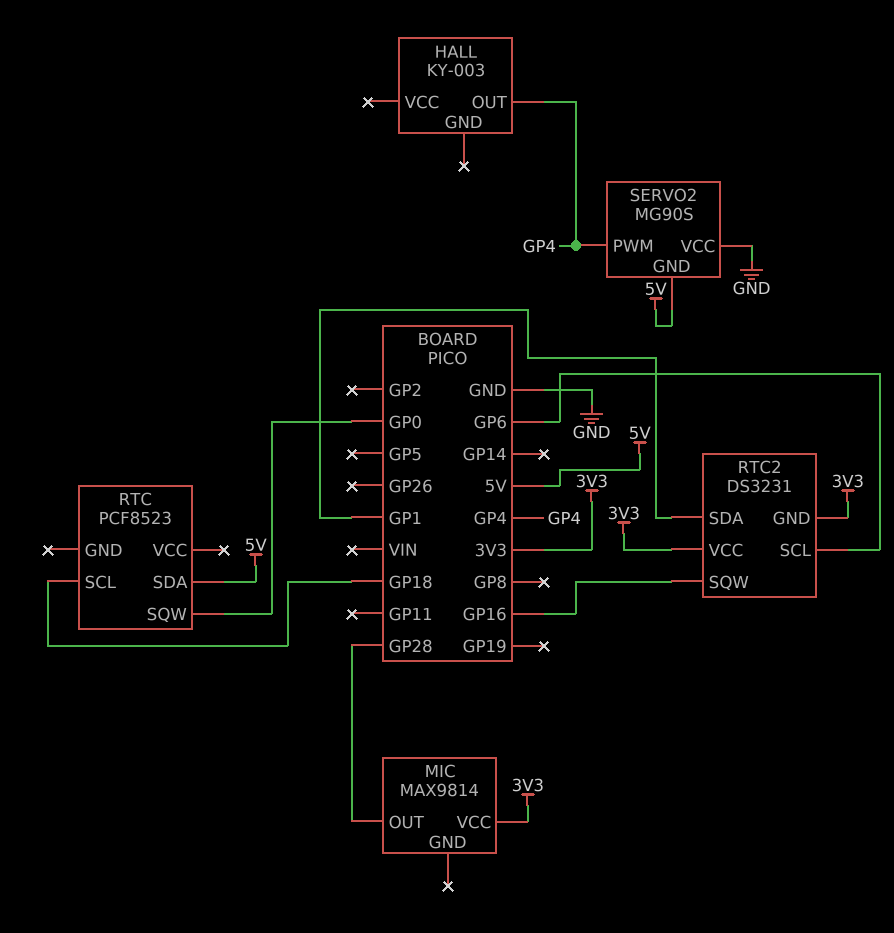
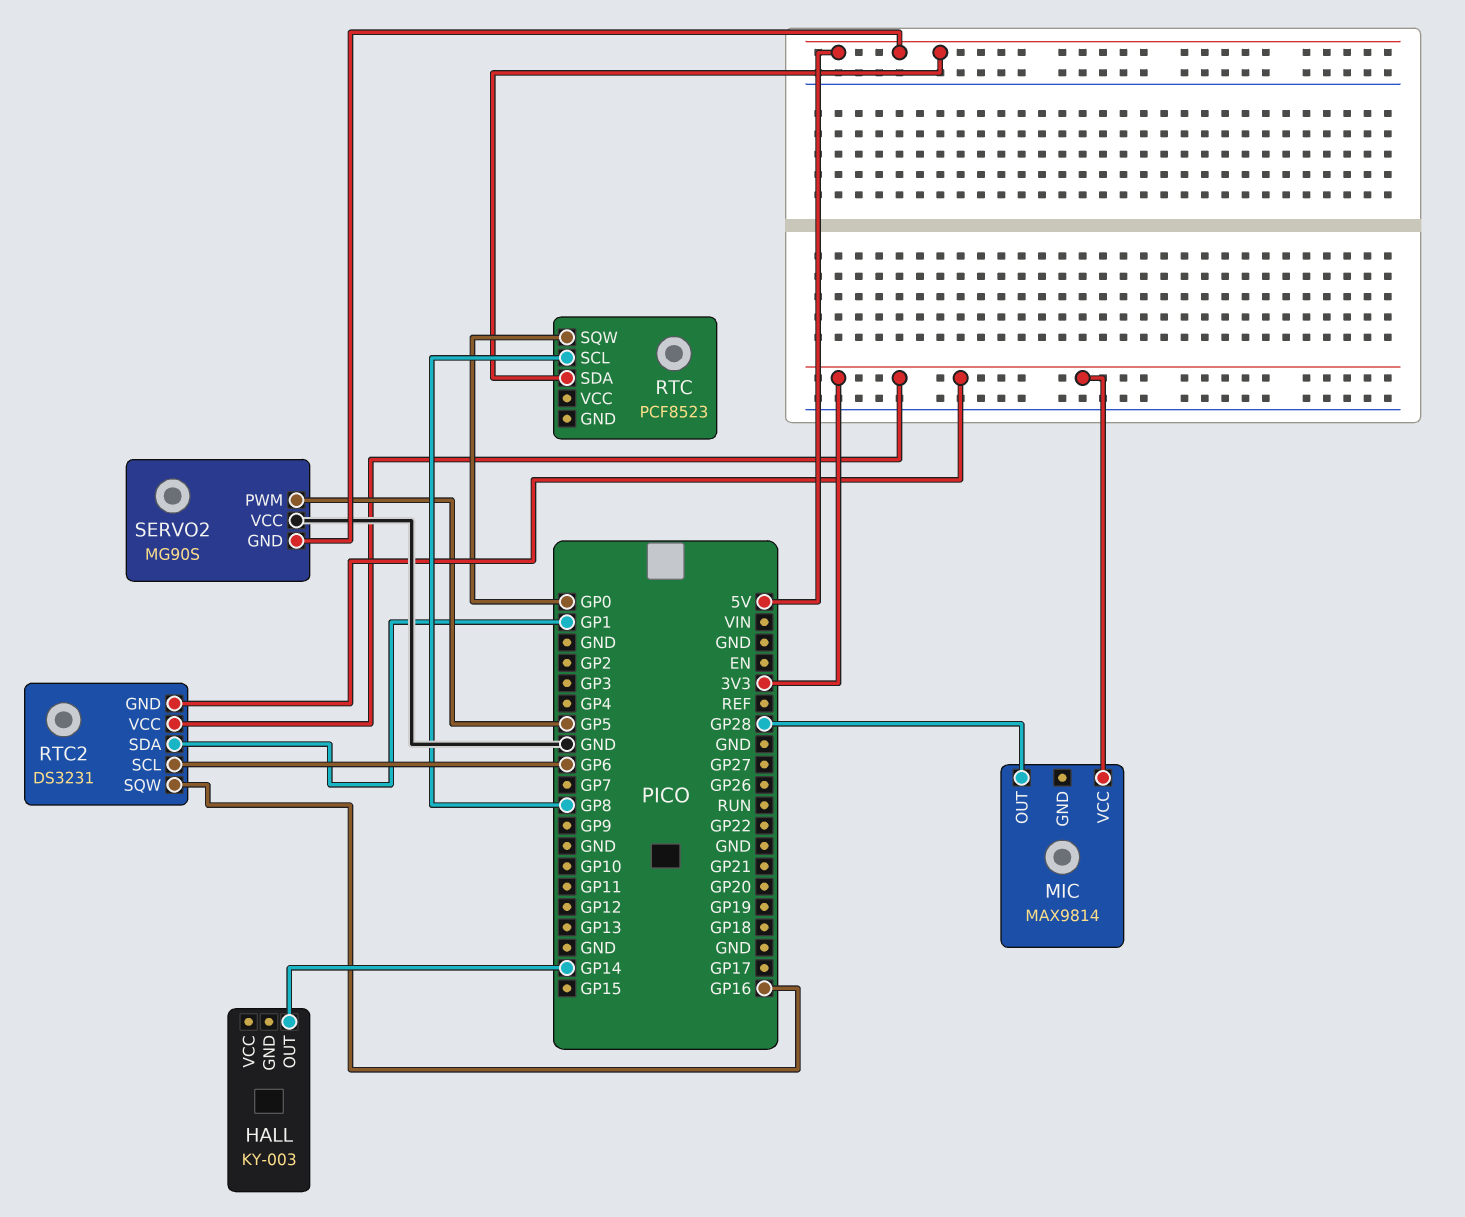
HALL pin OUT: GP4 -> GP14
RTC pin SCL: GP18 -> GP8
SERVO2 pin PWM: GP4 -> GP5

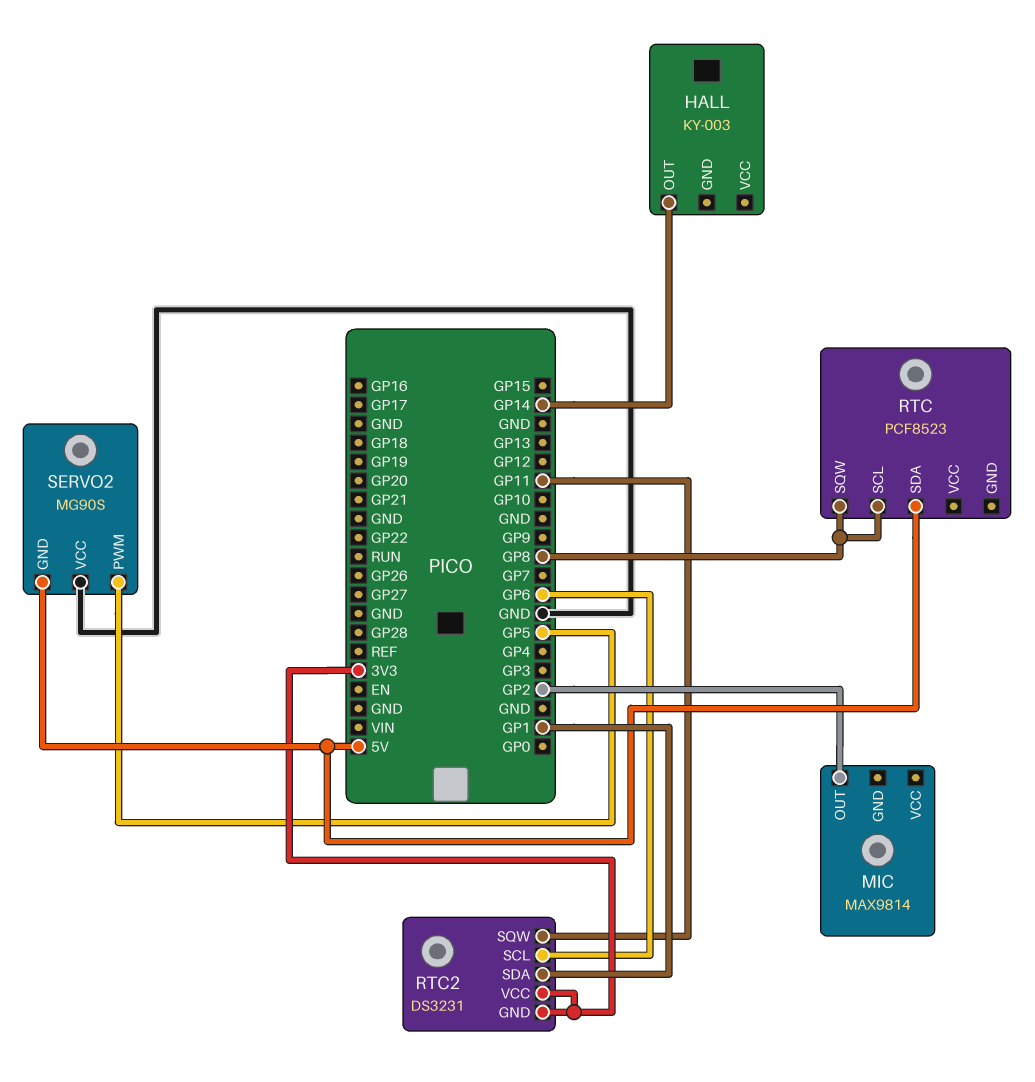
MIC pin OUT: GP28 -> GP2
MIC pin VCC: 3V3 -> none
RTC pin SQW: GP0 -> GP8
RTC2 pin SQW: GP16 -> GP11

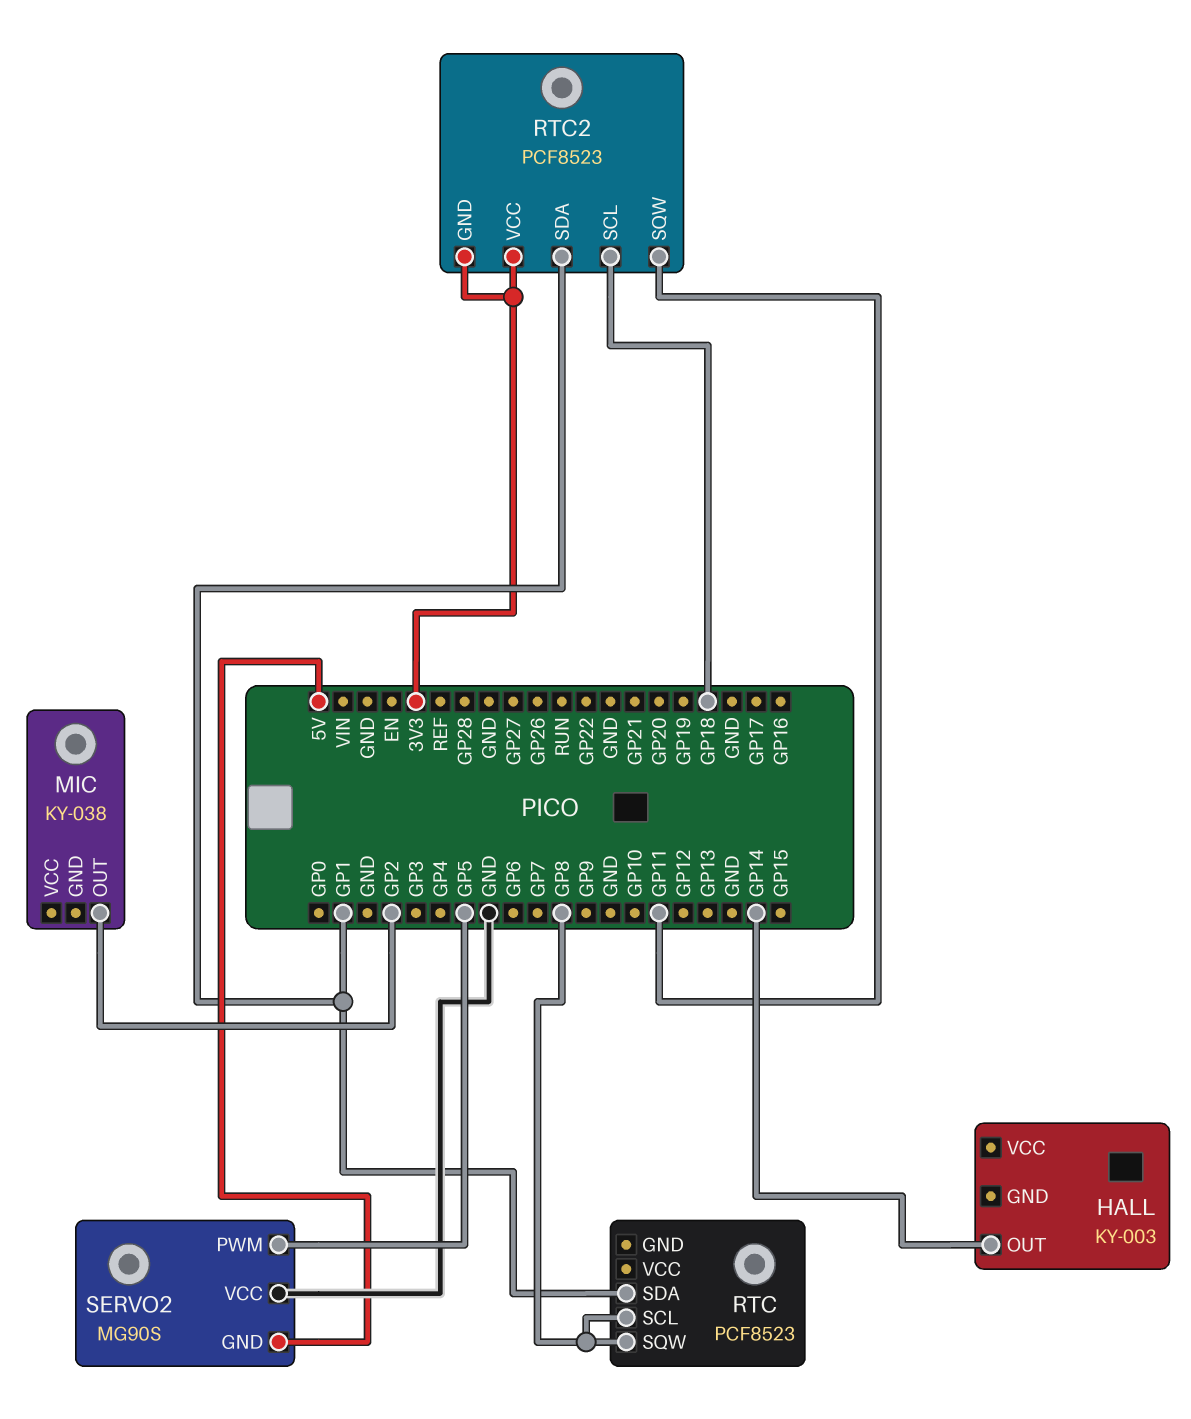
MIC: MAX9814 -> KY-038
RTC pin SDA: 5V -> GP1
RTC2: DS3231 -> PCF8523
RTC2 pin SCL: GP6 -> GP18

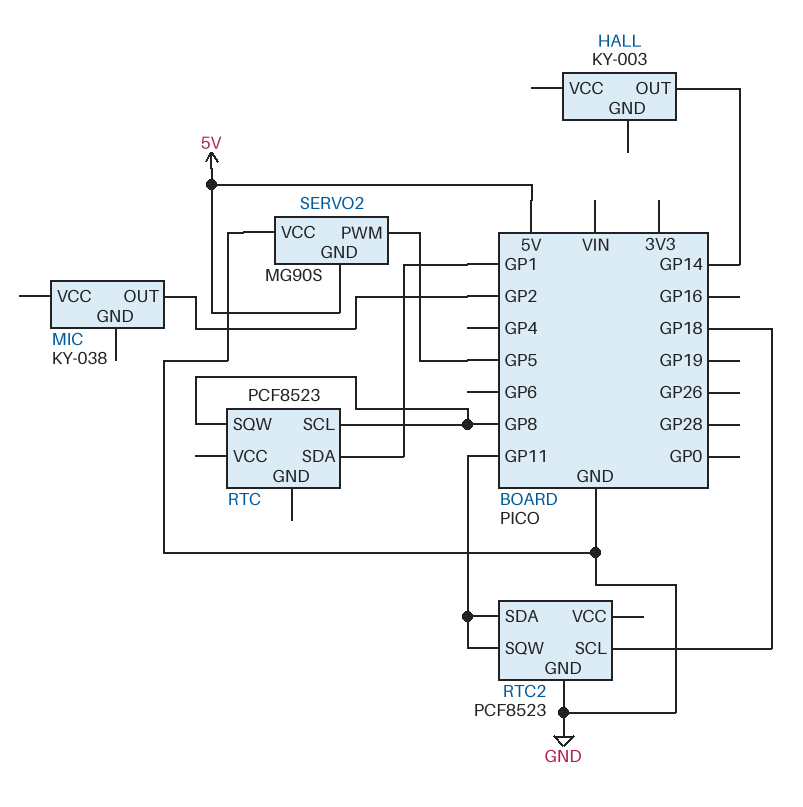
RTC2 pin GND: 3V3 -> GND
RTC2 pin SDA: GP1 -> GP11
RTC2 pin VCC: 3V3 -> none

